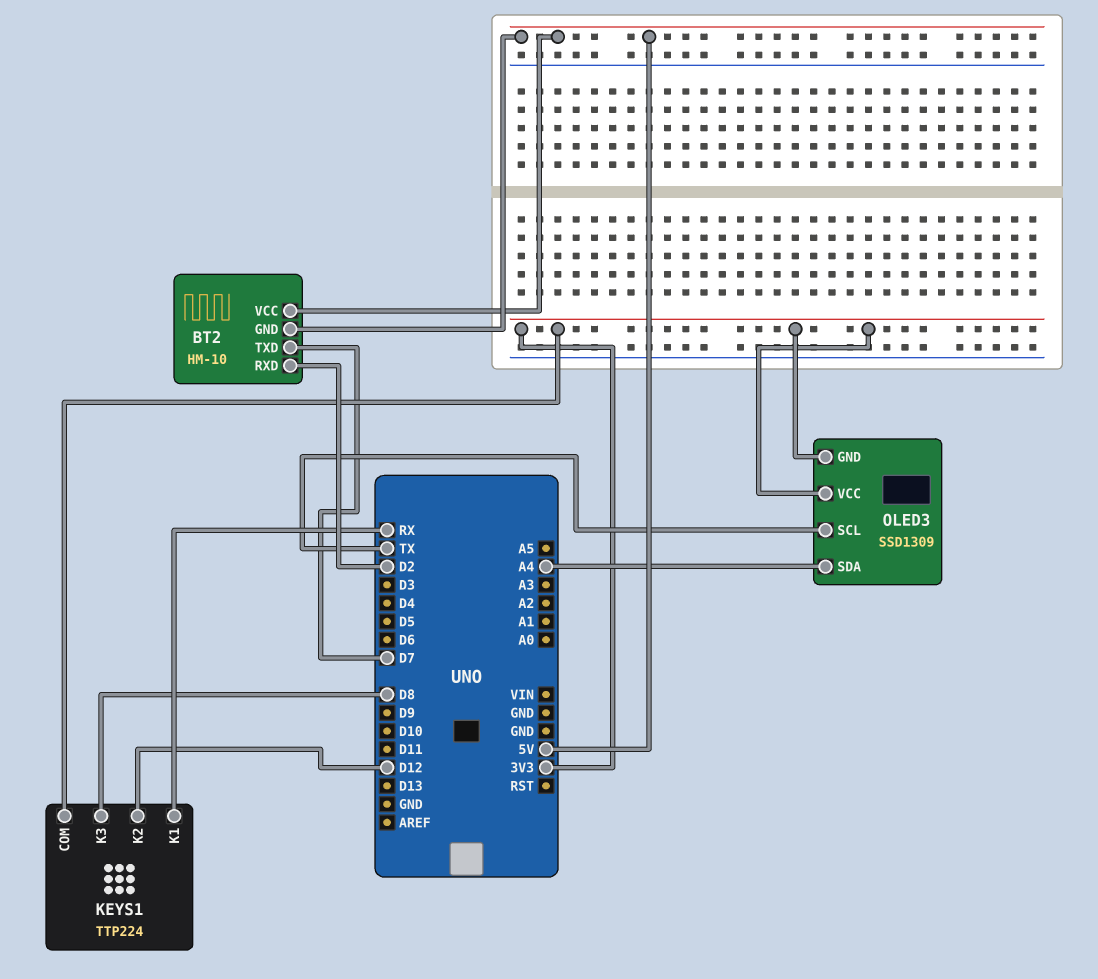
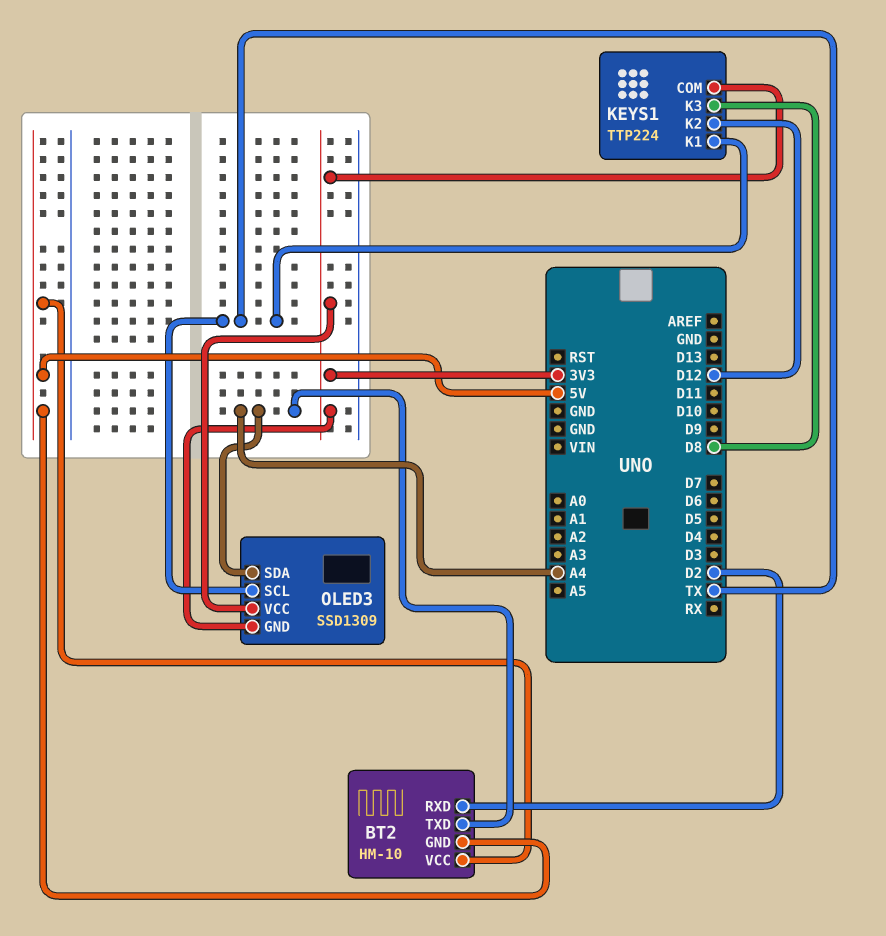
BT2 pin TXD: D7 -> A4
KEYS1 pin K1: RX -> TX

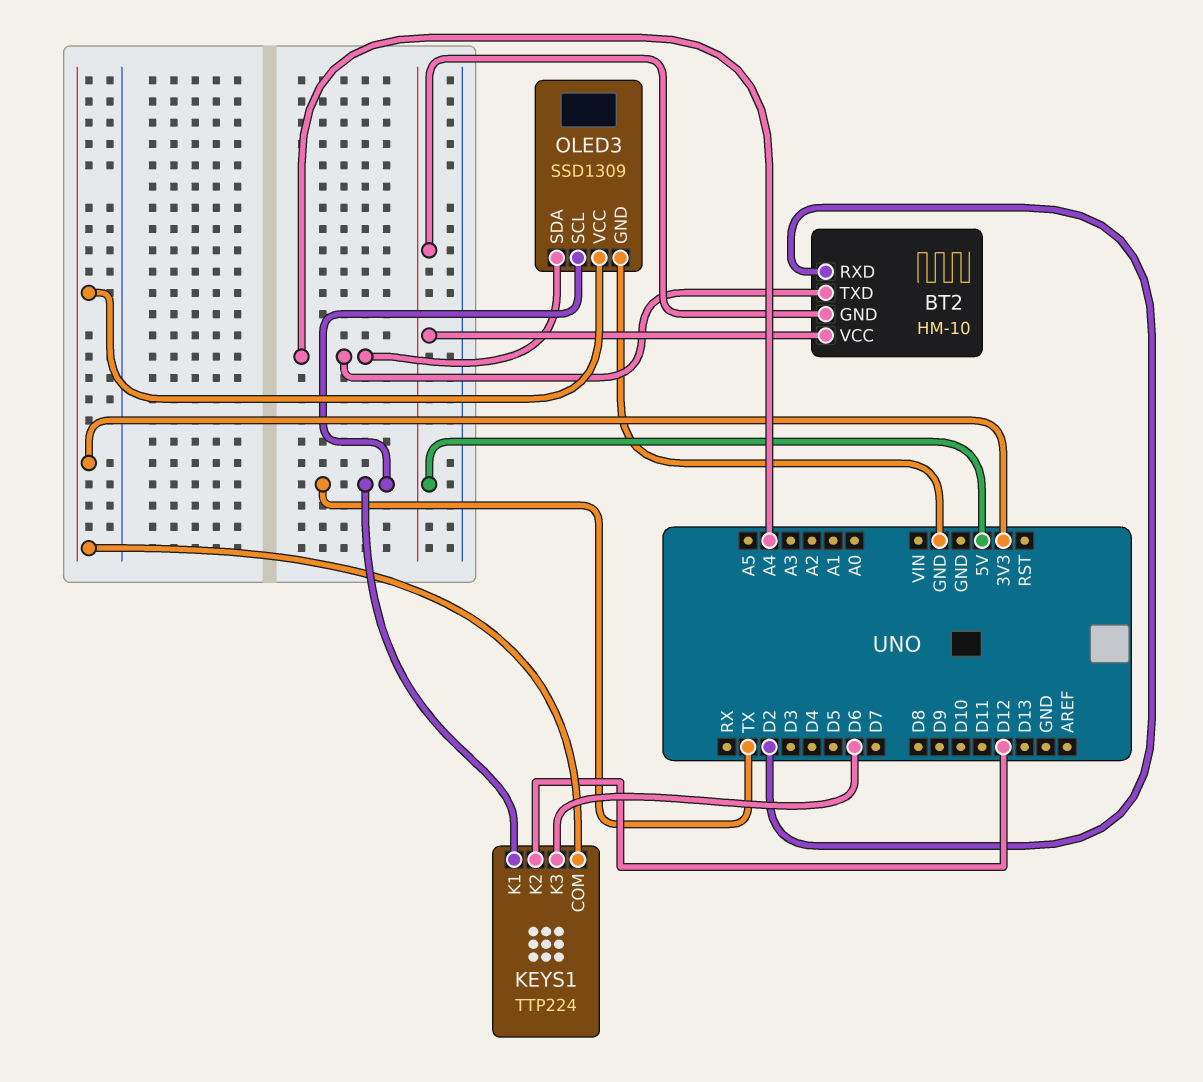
KEYS1 pin K3: D8 -> D6
OLED3 pin GND: 3V3 -> GND

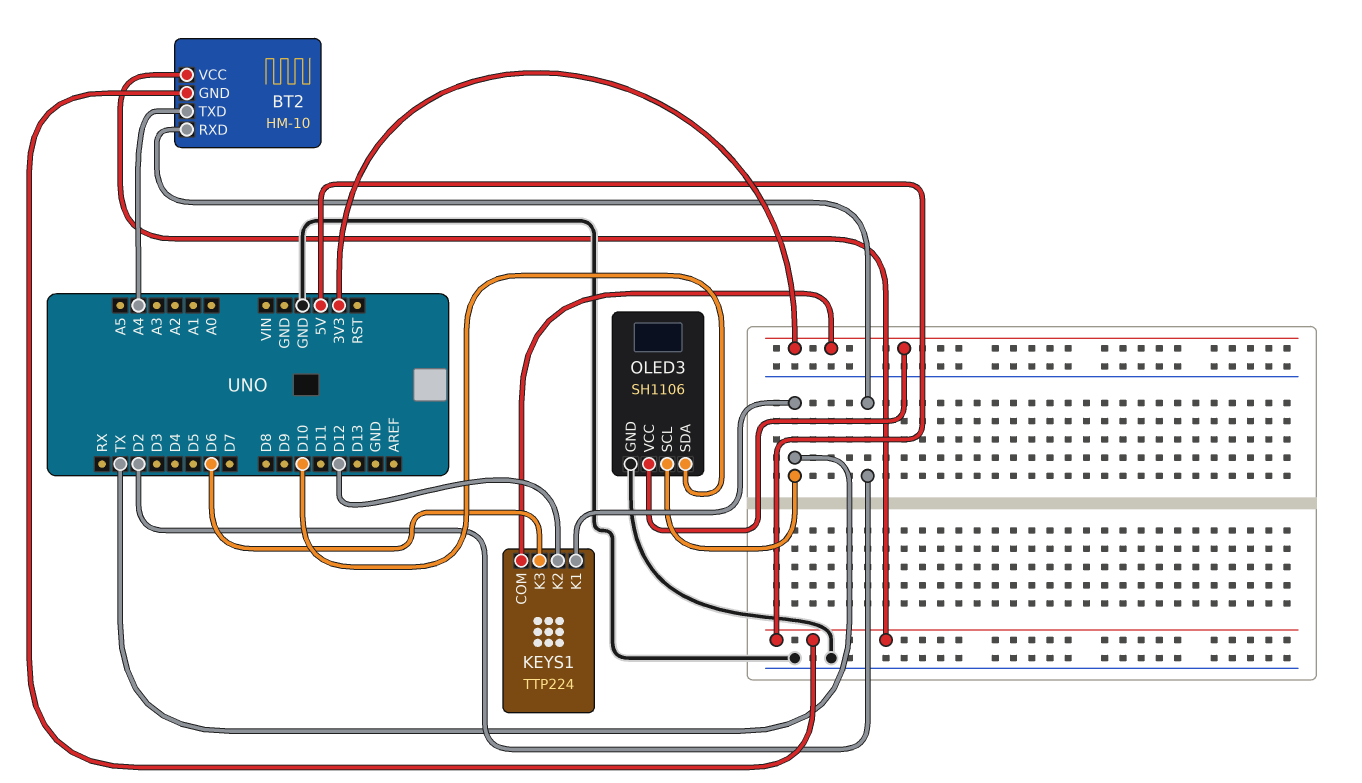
OLED3: SSD1309 -> SH1106
OLED3 pin SDA: A4 -> D10

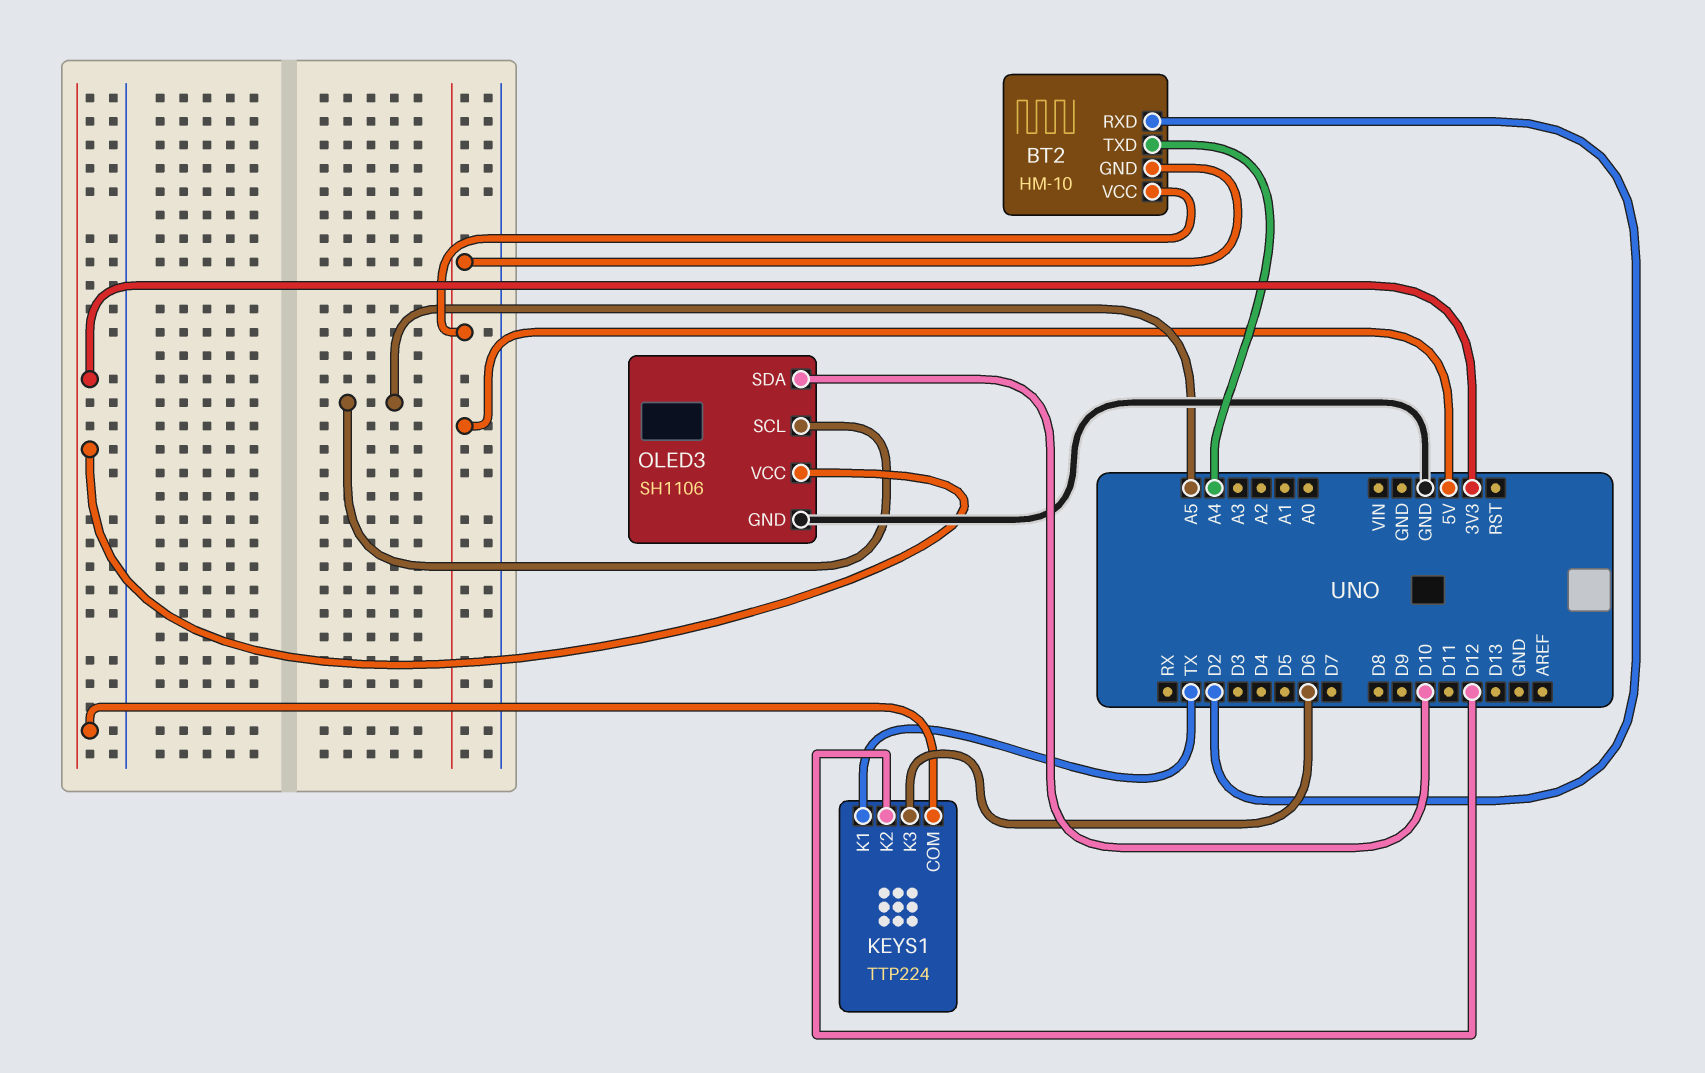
OLED3 pin SCL: TX -> A5

